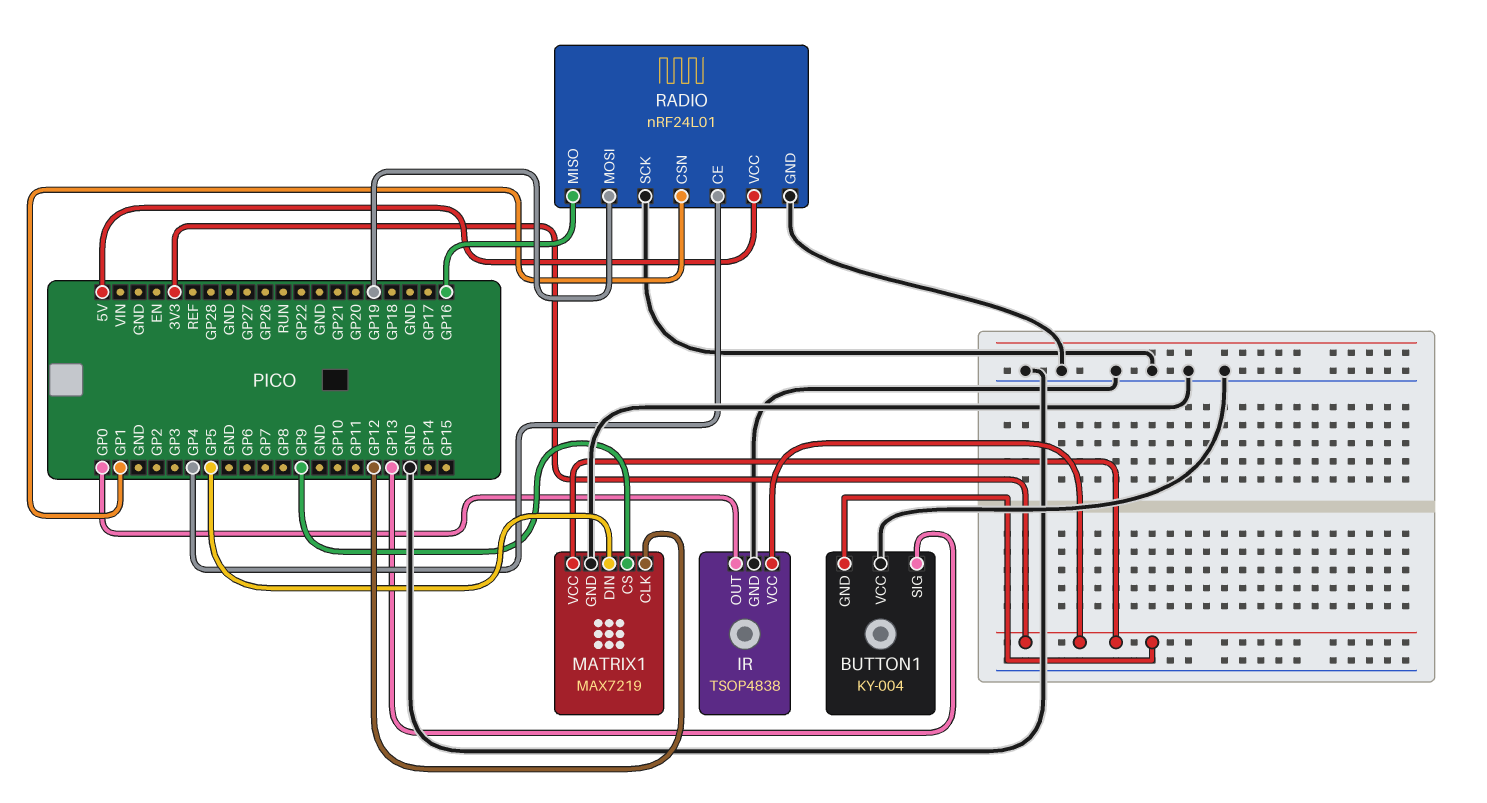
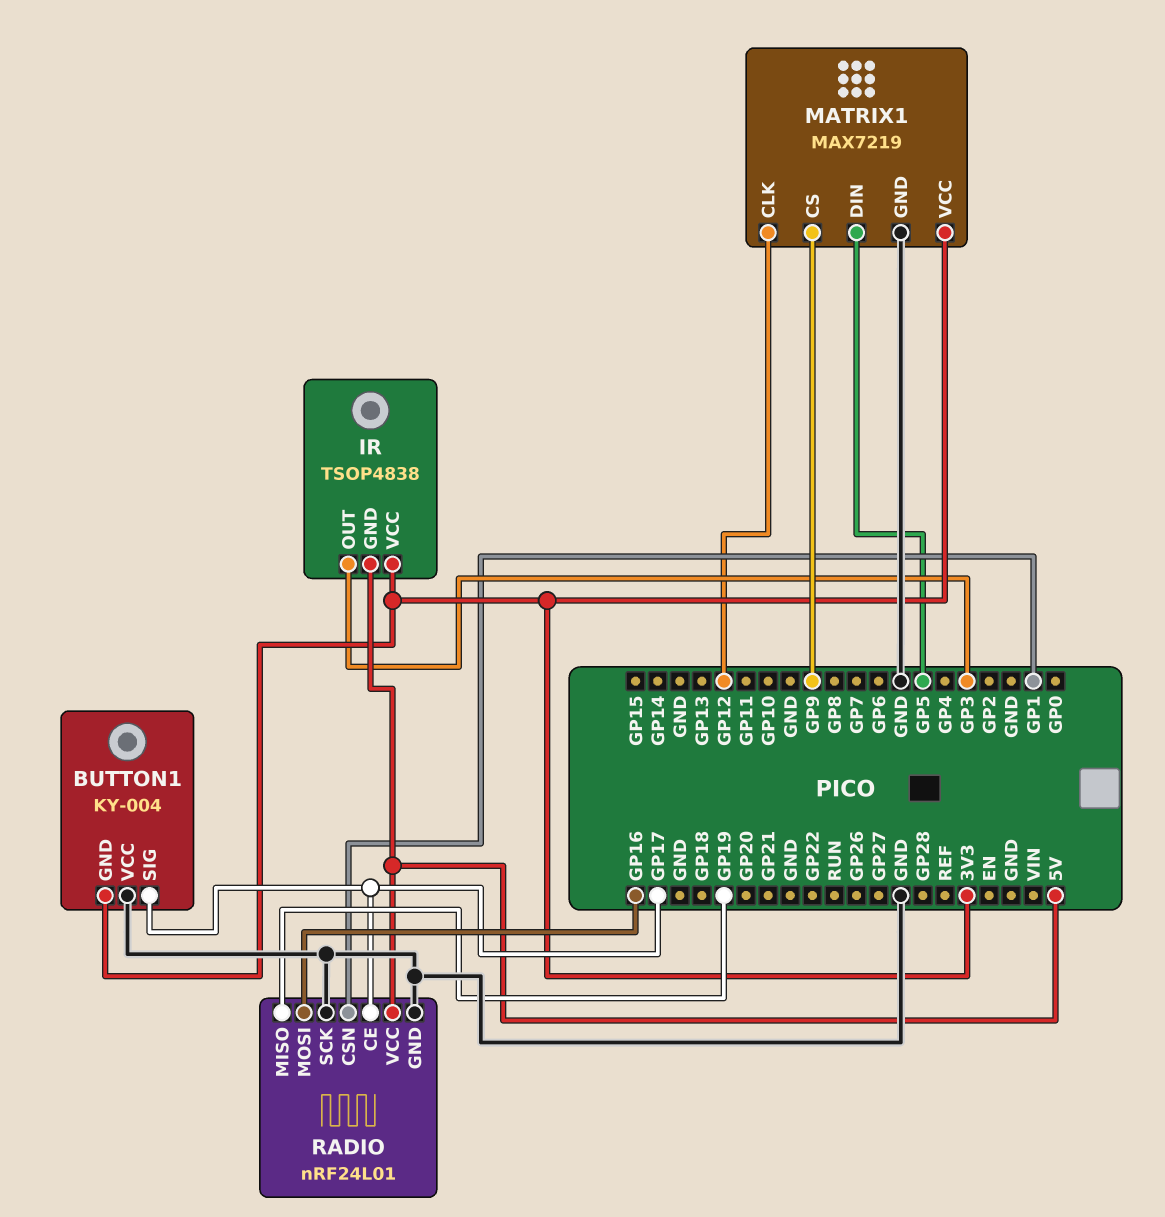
BUTTON1 pin SIG: GP13 -> GP17
IR pin GND: GND -> 5V
IR pin OUT: GP0 -> GP3
RADIO pin CE: GP4 -> GP17
RADIO pin MISO: GP16 -> GP19
RADIO pin MOSI: GP19 -> GP16

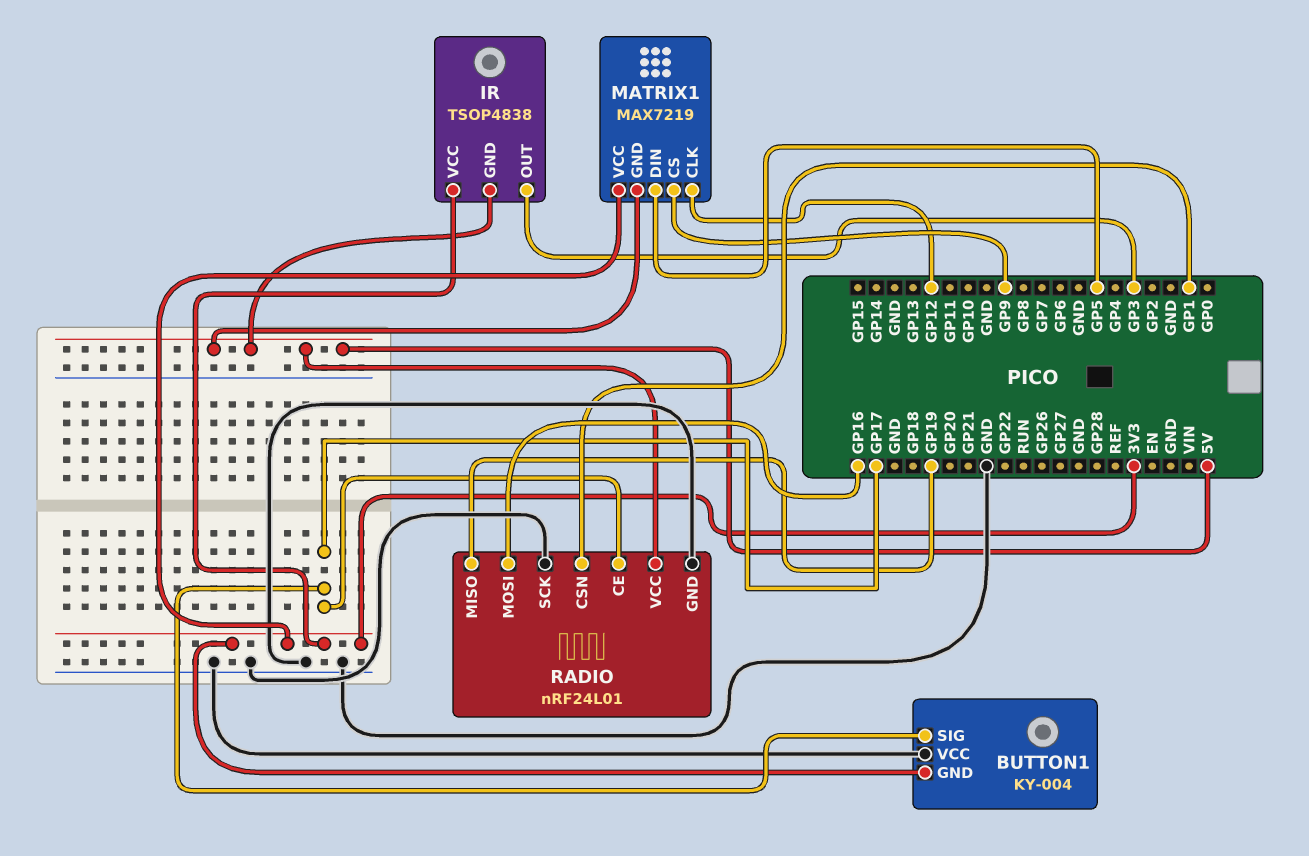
MATRIX1 pin GND: GND -> 5V

